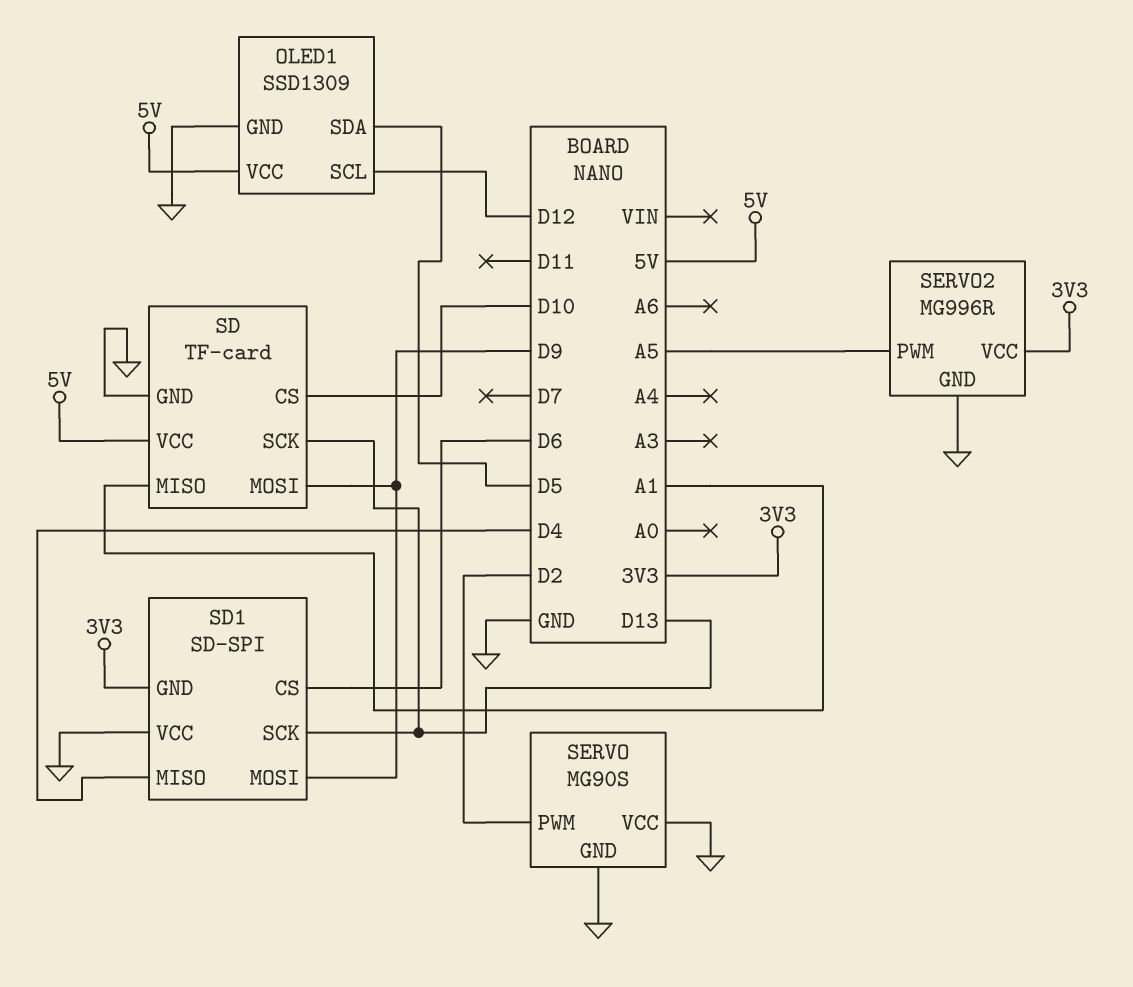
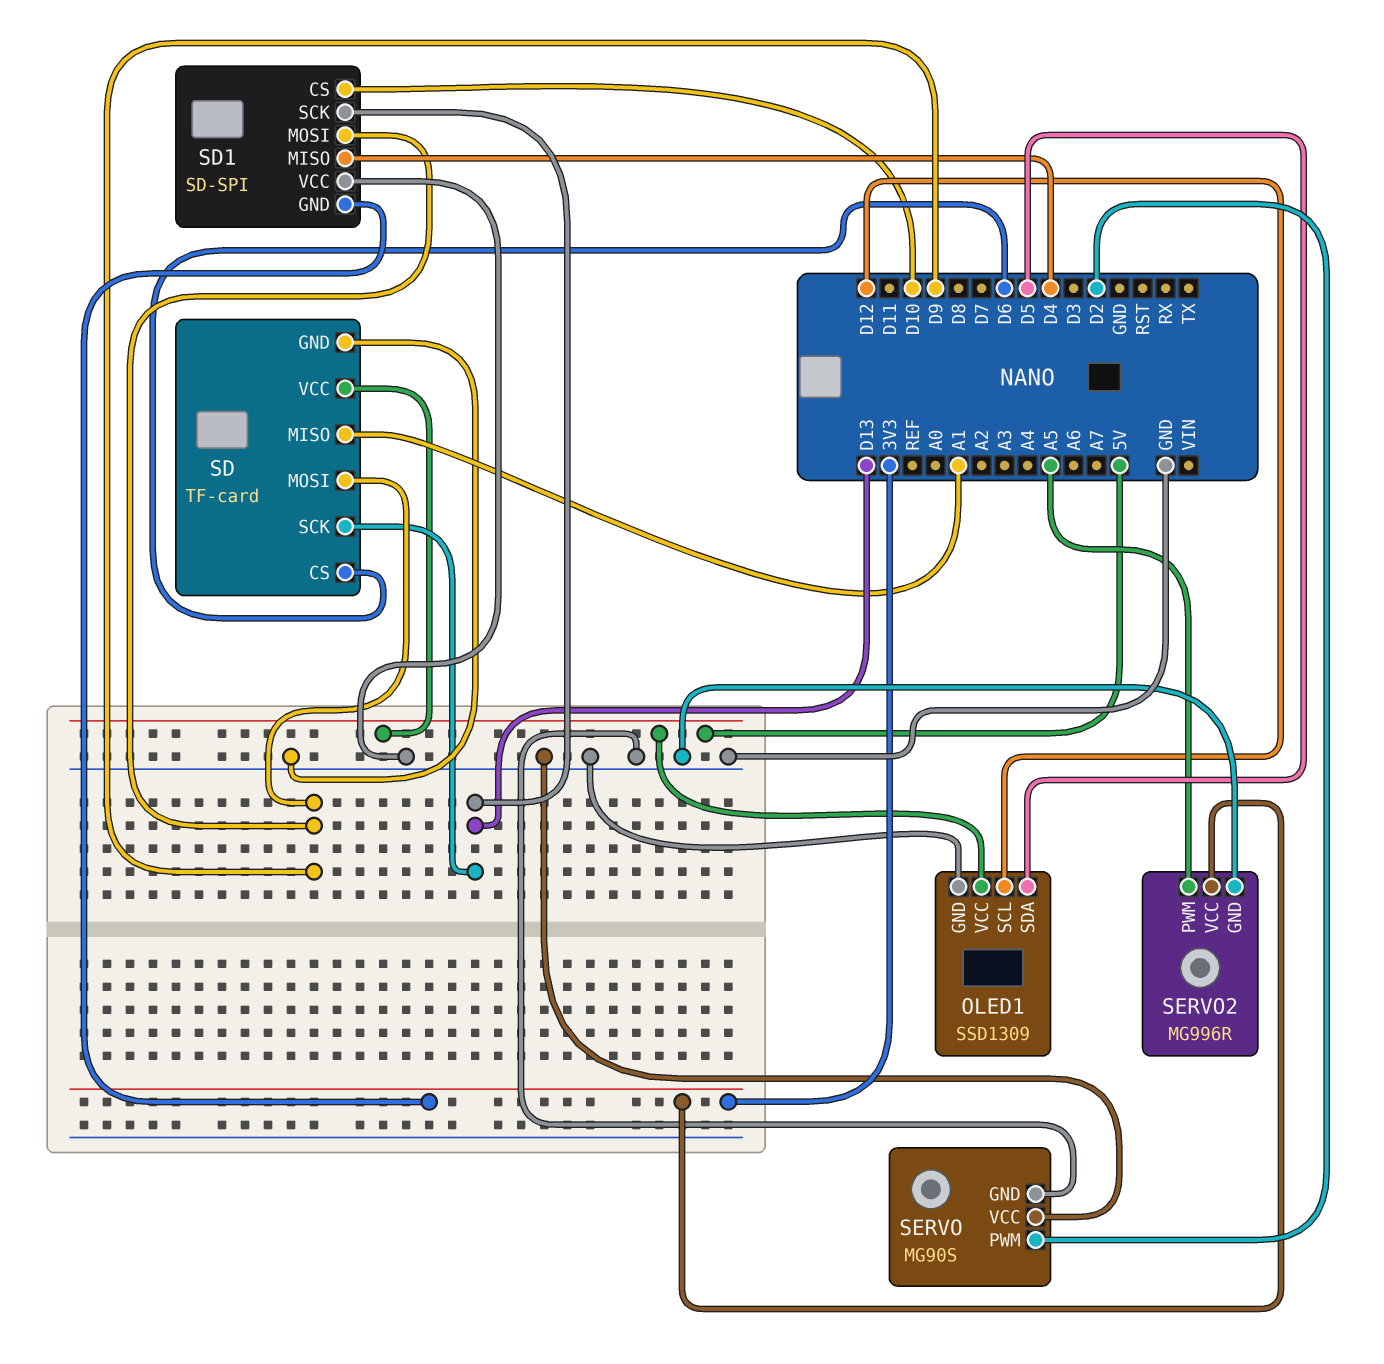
SD pin CS: D10 -> D6
SD1 pin CS: D6 -> D10

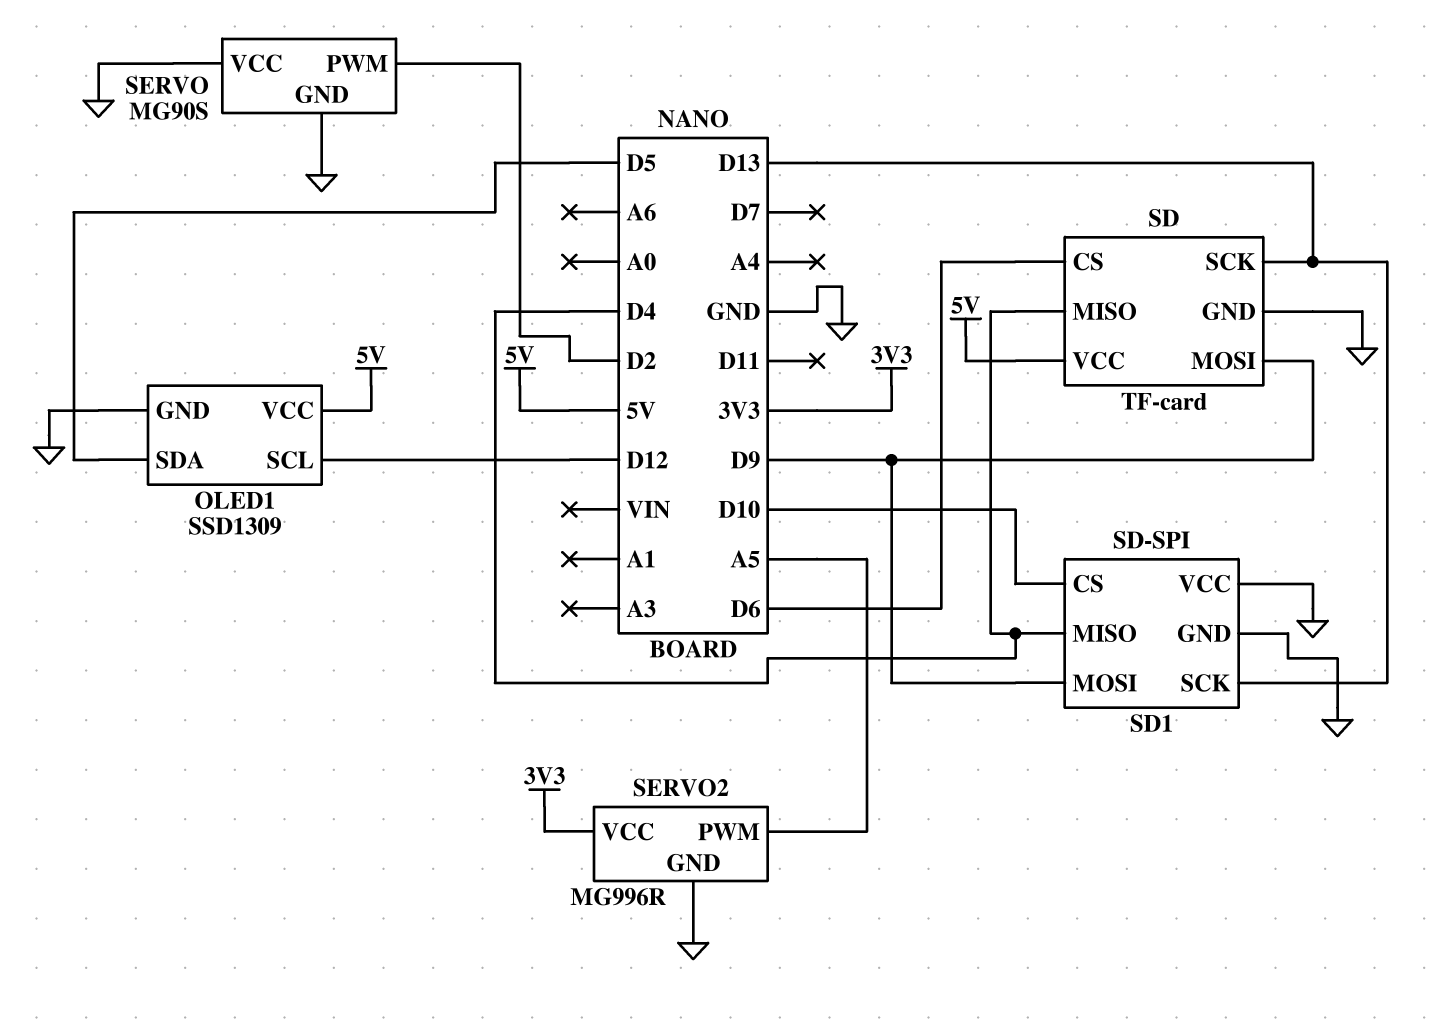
SD pin MISO: A1 -> D4
SD1 pin GND: 3V3 -> GND

